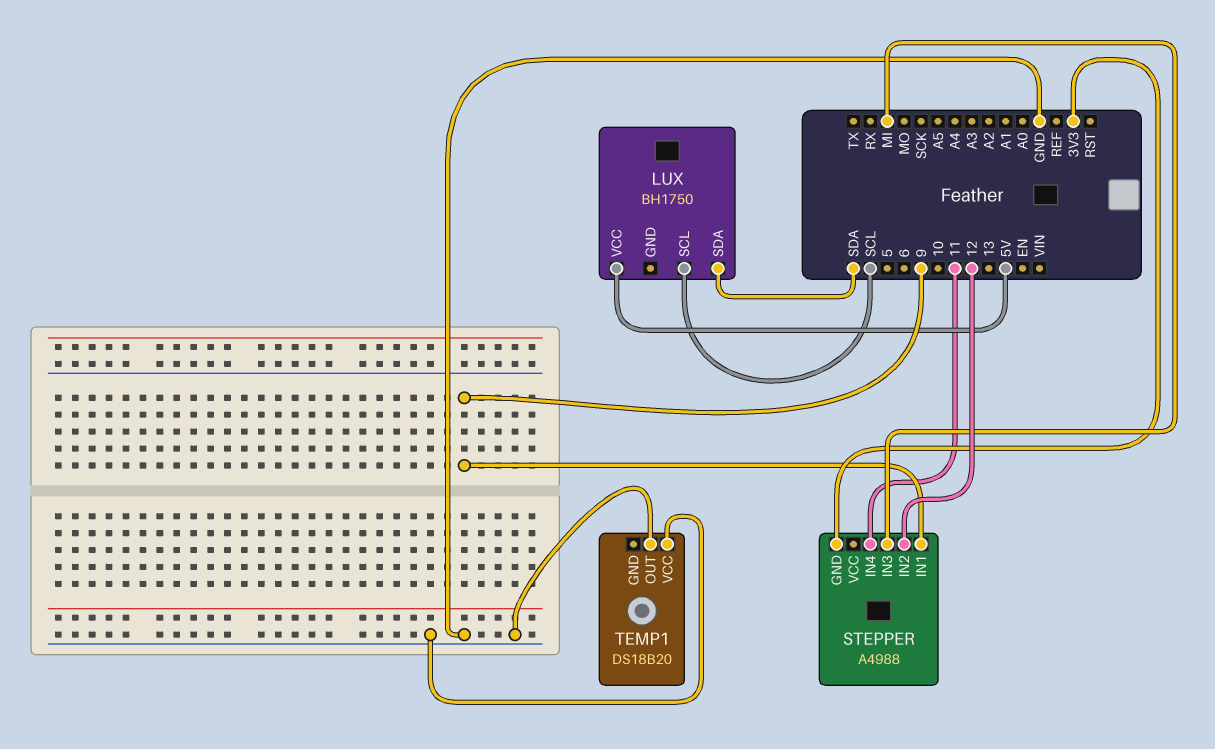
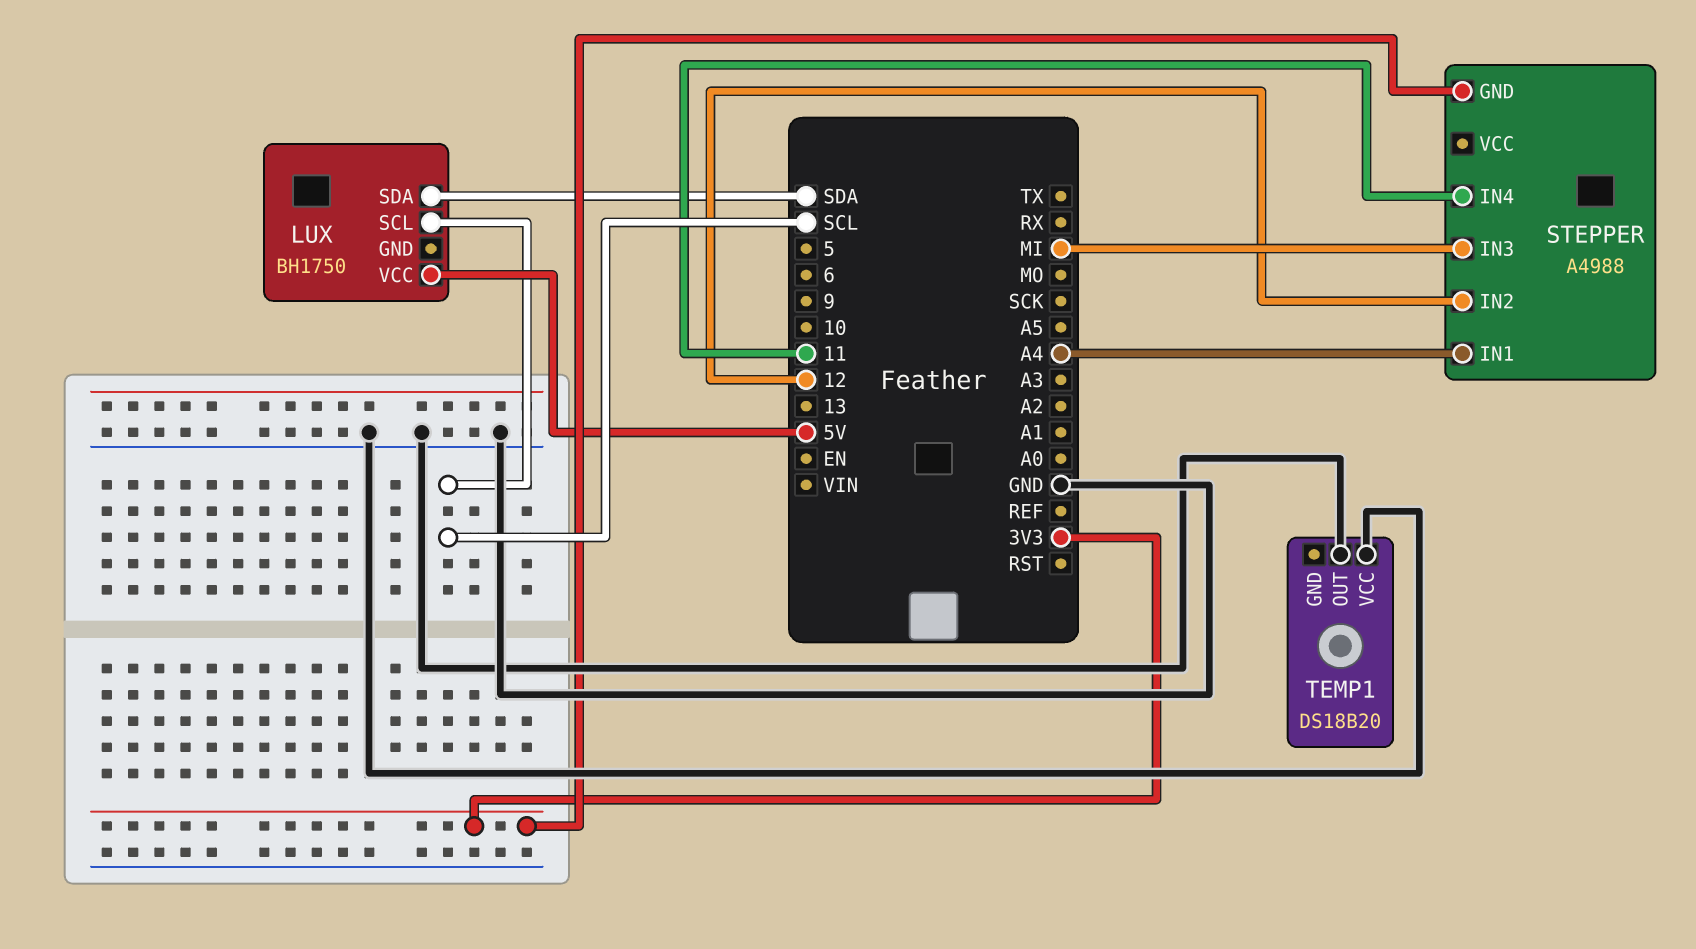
STEPPER pin IN1: 9 -> A4

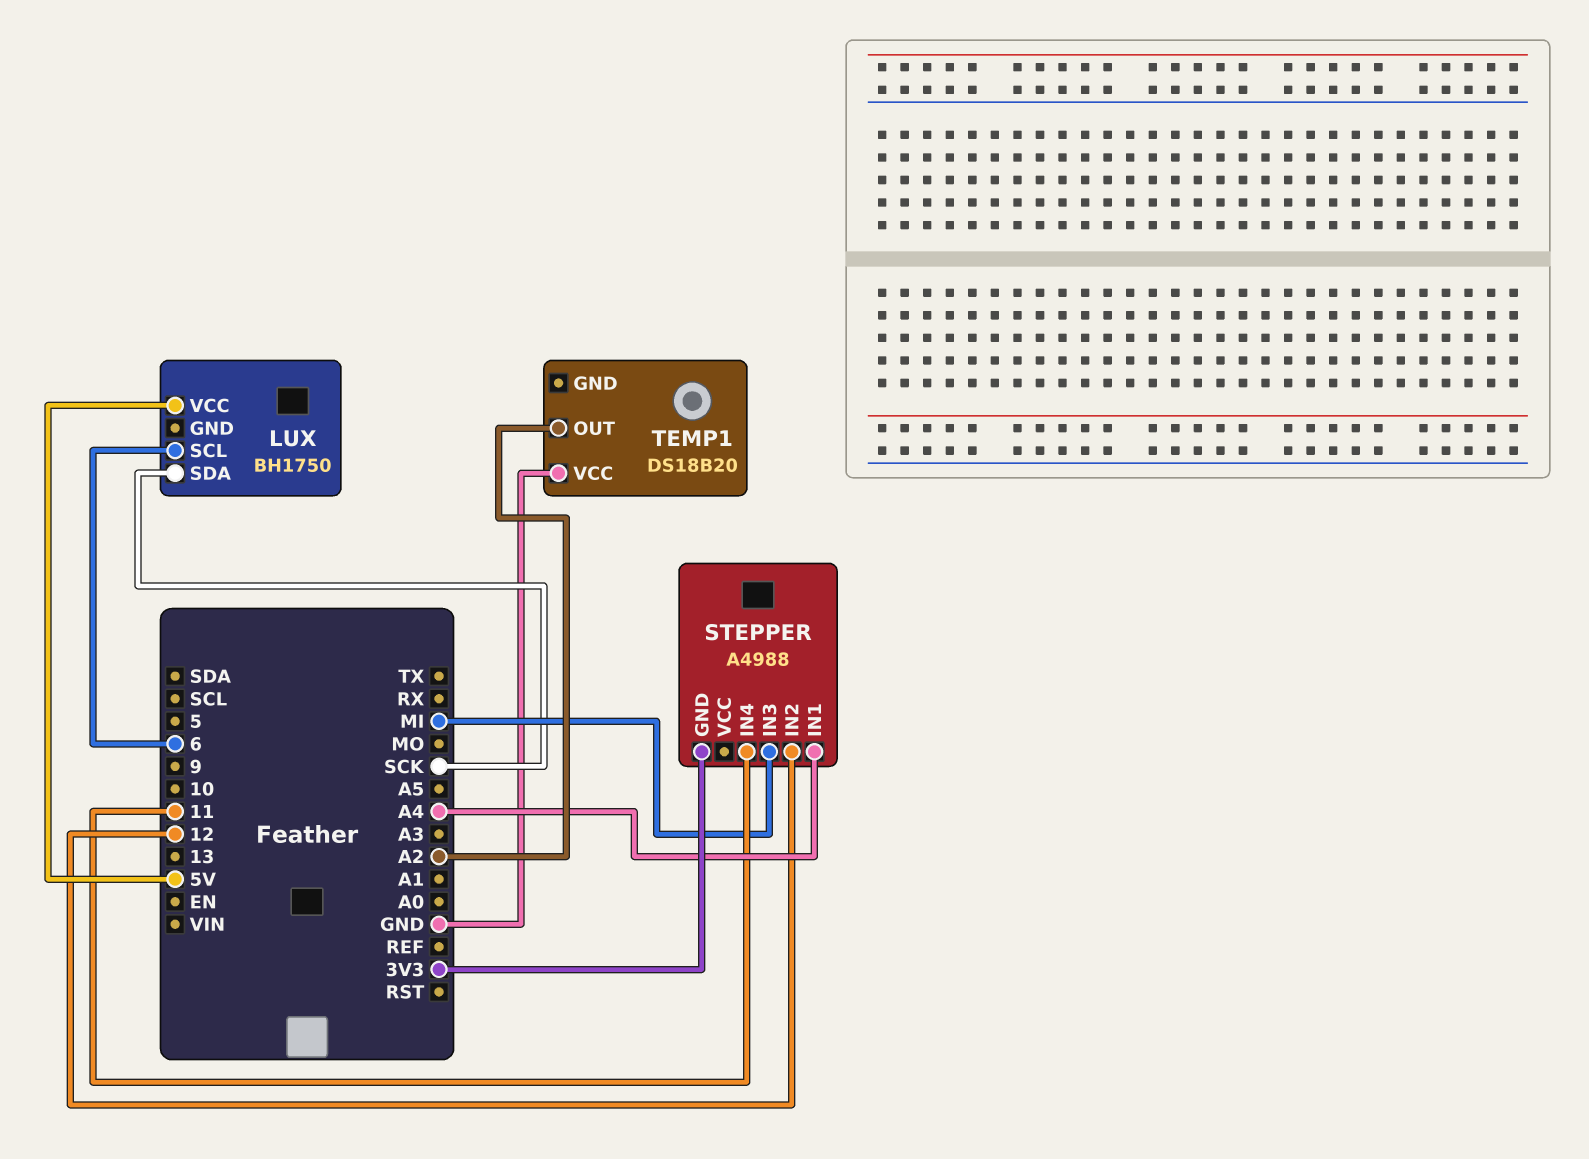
LUX pin SCL: SCL -> 6
LUX pin SDA: SDA -> SCK
TEMP1 pin OUT: GND -> A2

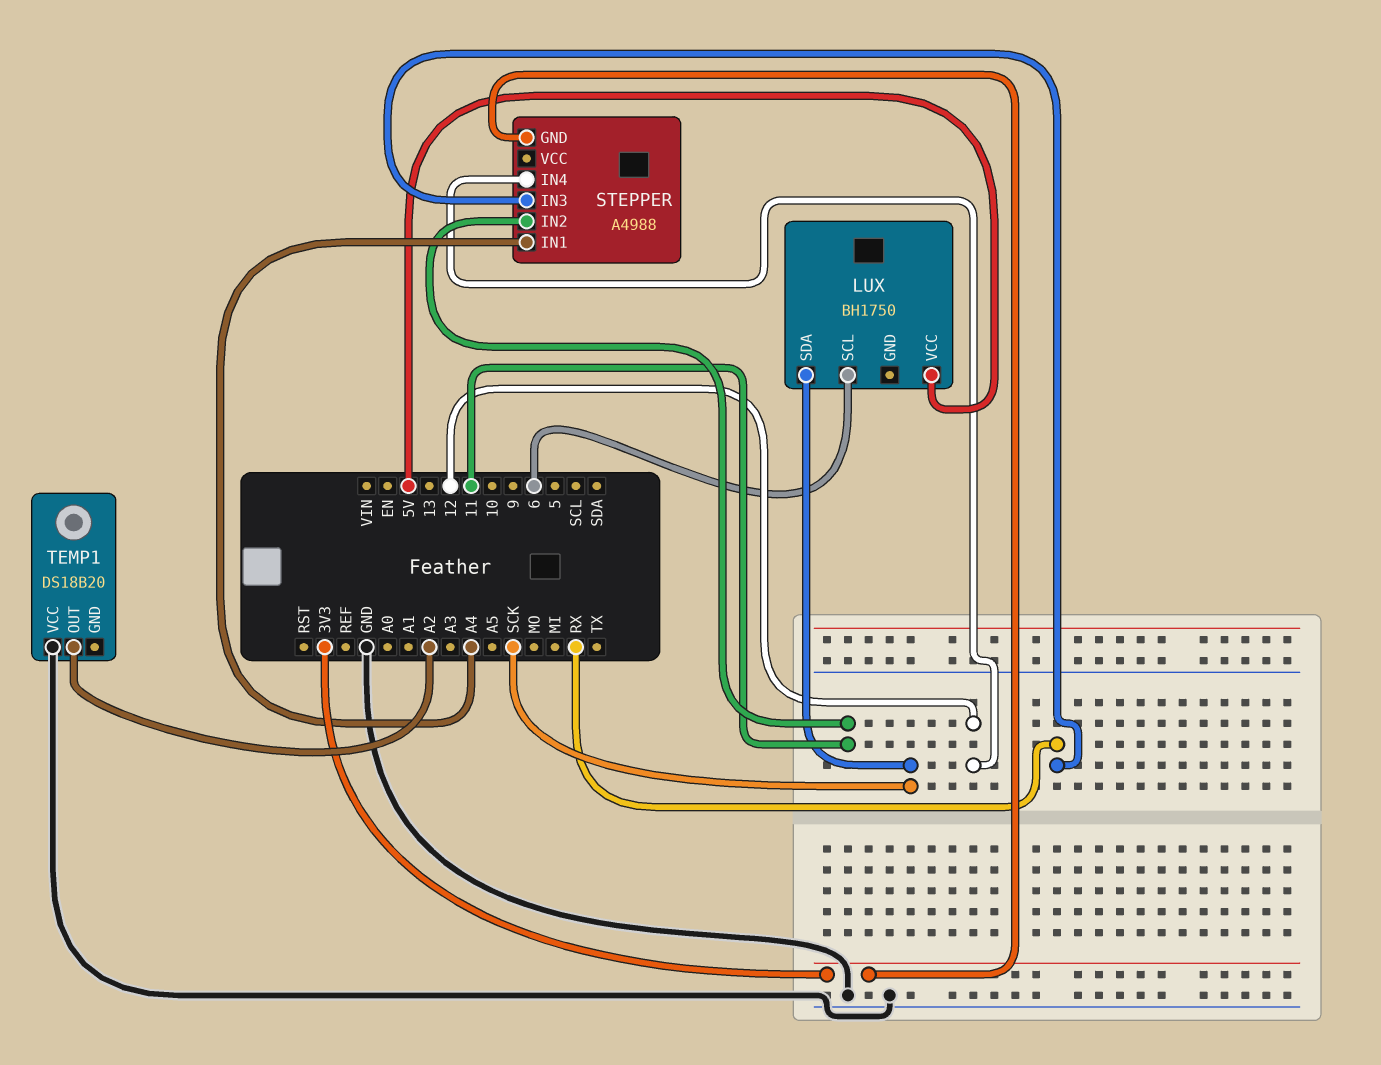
STEPPER pin IN2: 12 -> 11
STEPPER pin IN3: MI -> RX
STEPPER pin IN4: 11 -> 12

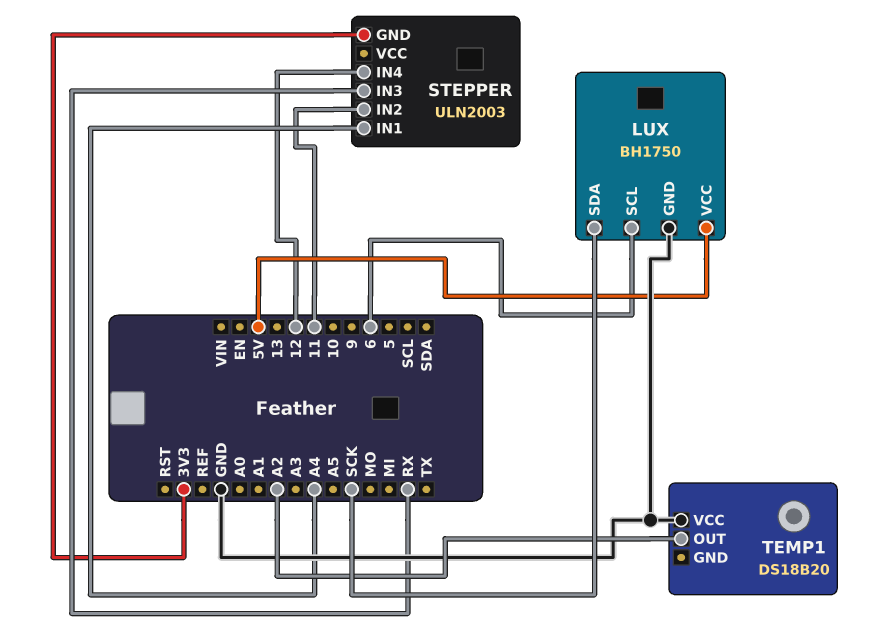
LUX pin GND: none -> GND
STEPPER: A4988 -> ULN2003

